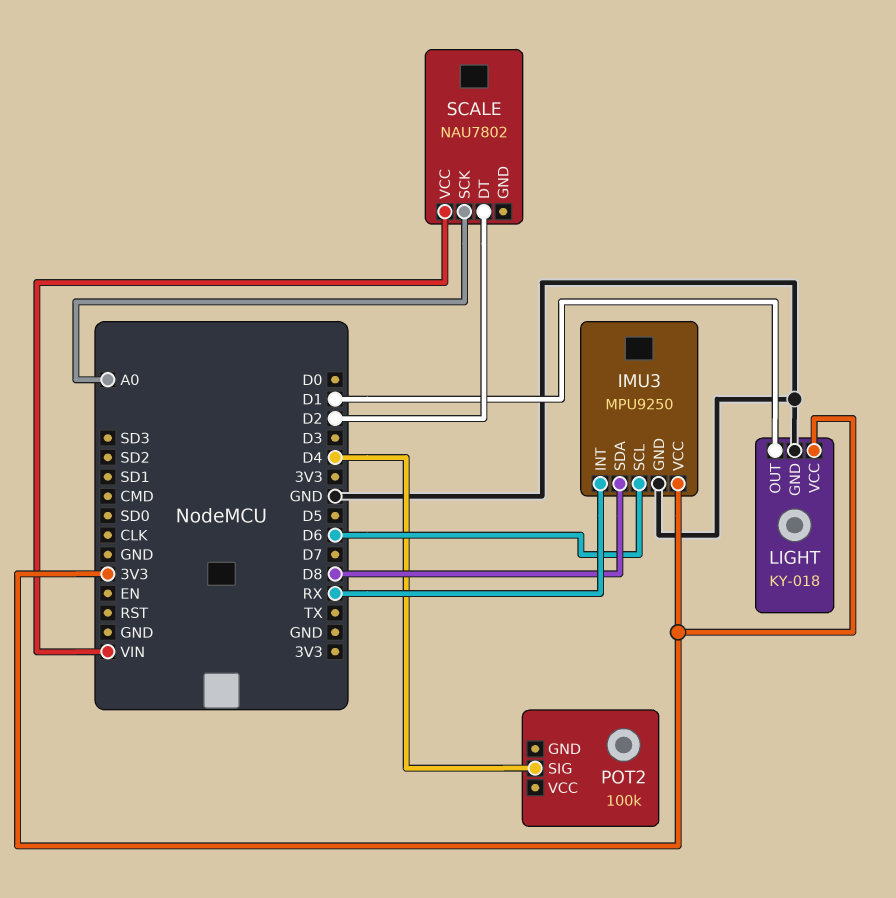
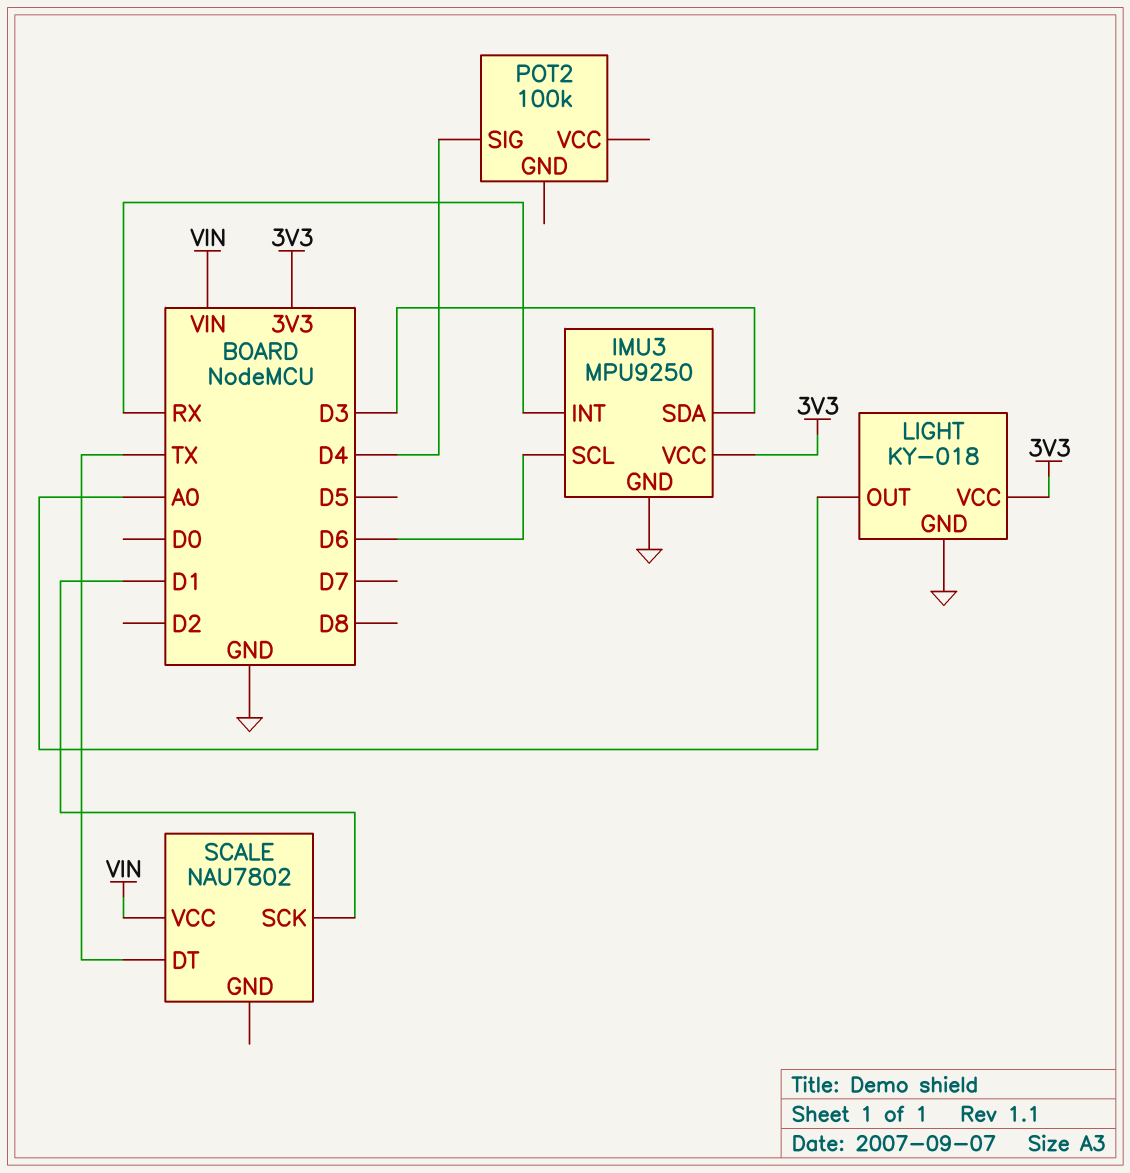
IMU3 pin SDA: D8 -> D3
LIGHT pin OUT: D1 -> A0
SCALE pin DT: D2 -> TX
SCALE pin SCK: A0 -> D1

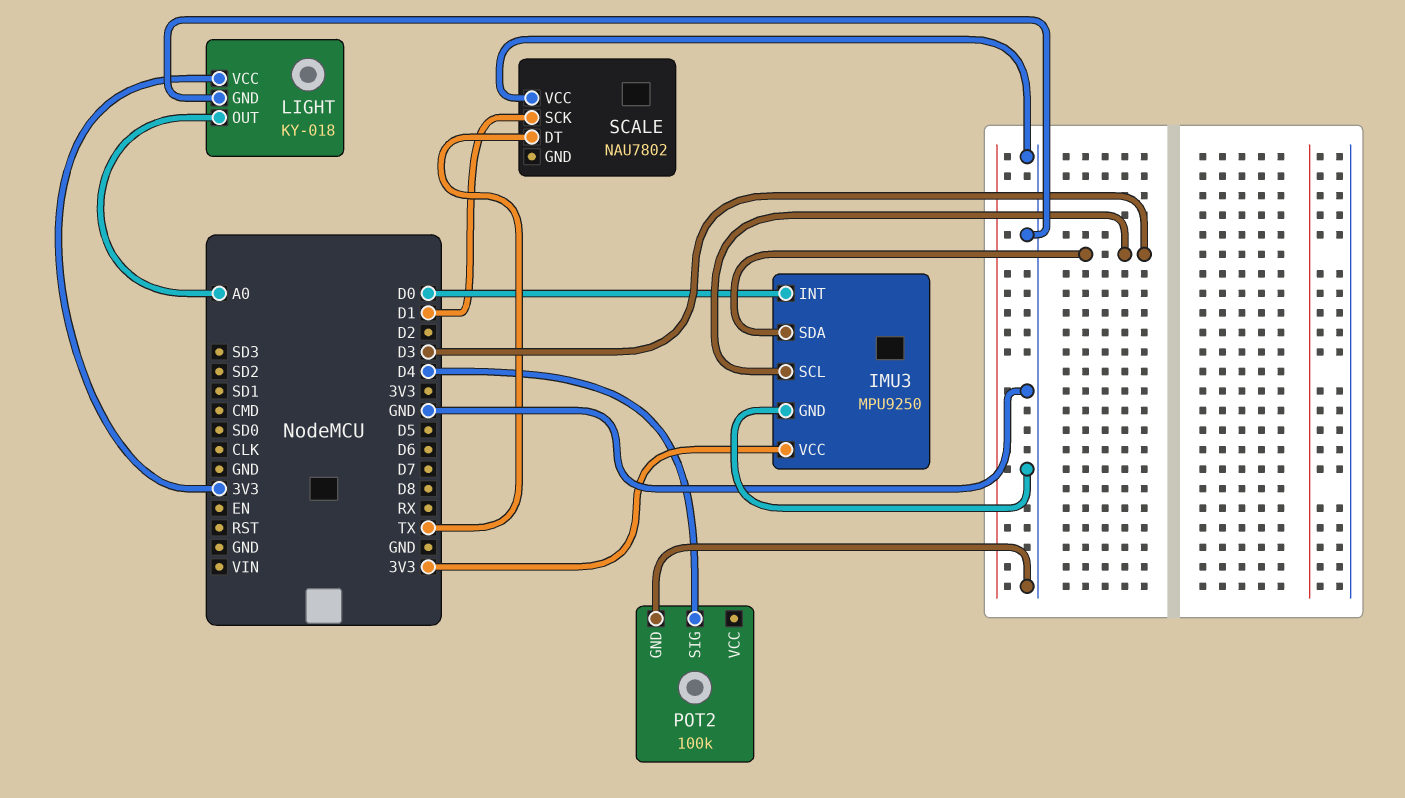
IMU3 pin INT: RX -> D0
IMU3 pin SCL: D6 -> D3
POT2 pin GND: none -> GND
SCALE pin VCC: VIN -> GND

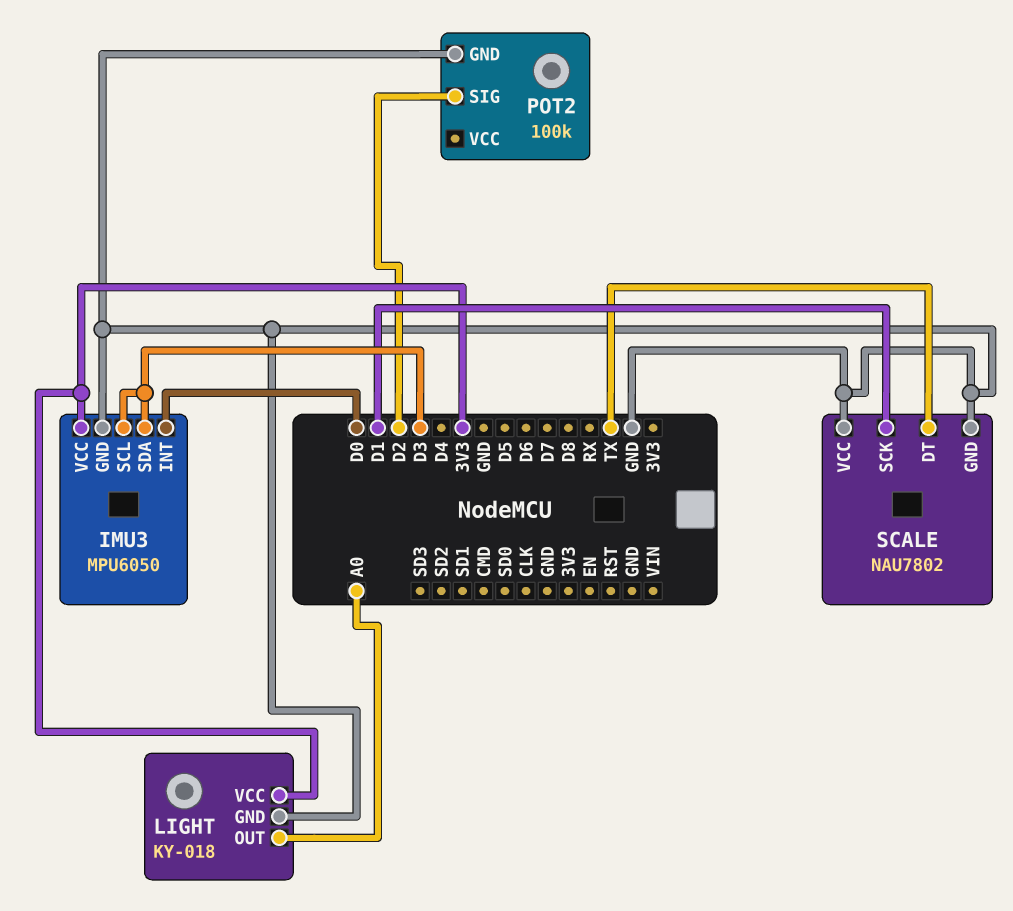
IMU3: MPU9250 -> MPU6050
POT2 pin SIG: D4 -> D2
SCALE pin GND: none -> GND

